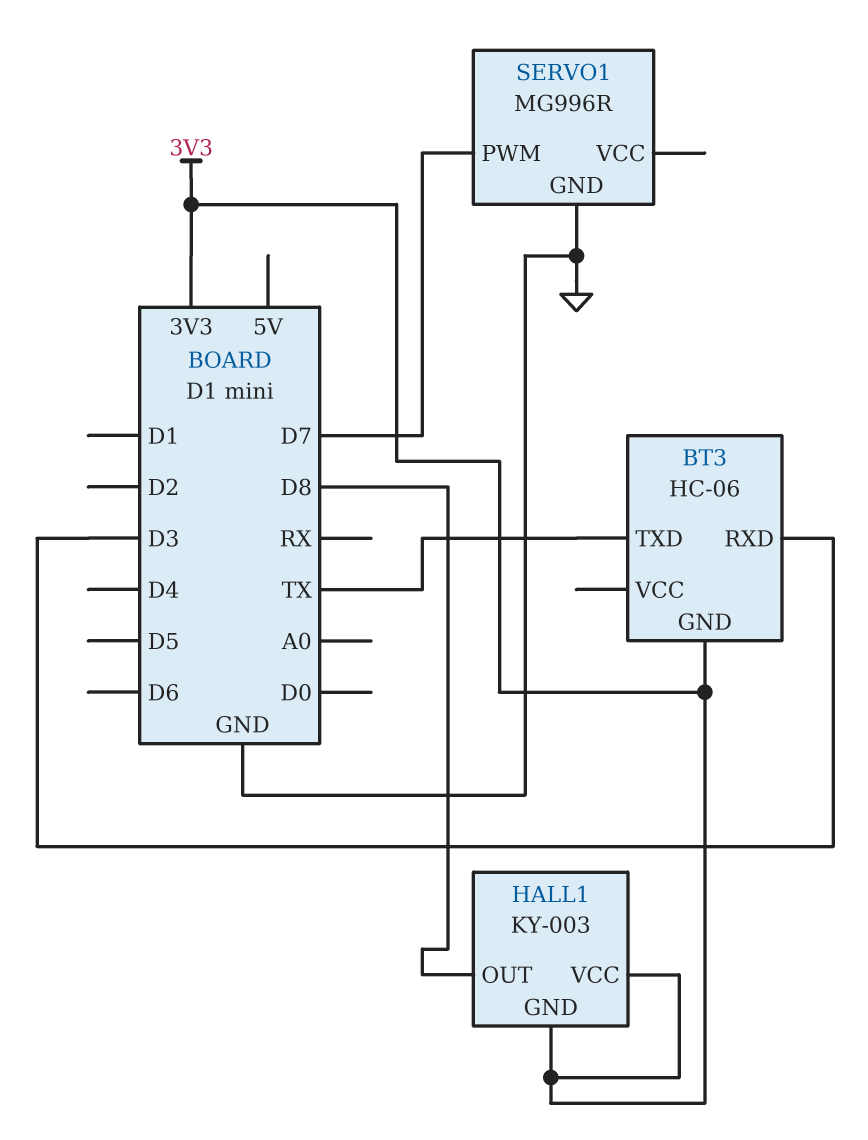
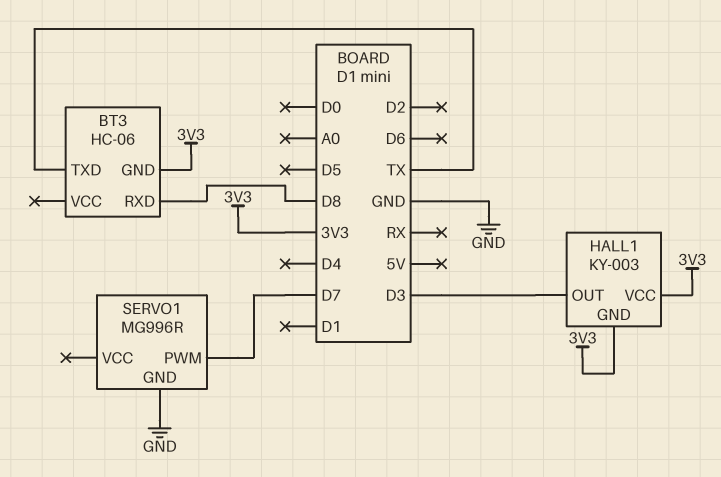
BT3 pin RXD: D3 -> D8
HALL1 pin OUT: D8 -> D3

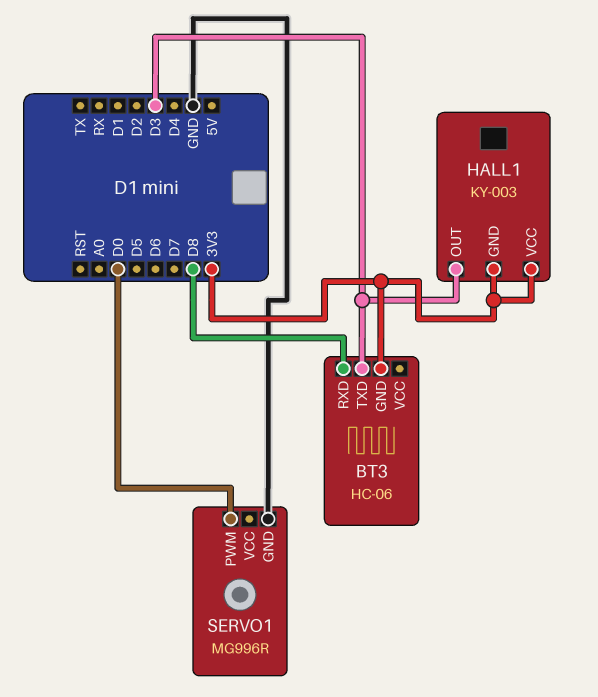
BT3 pin TXD: TX -> D3
SERVO1 pin PWM: D7 -> D0

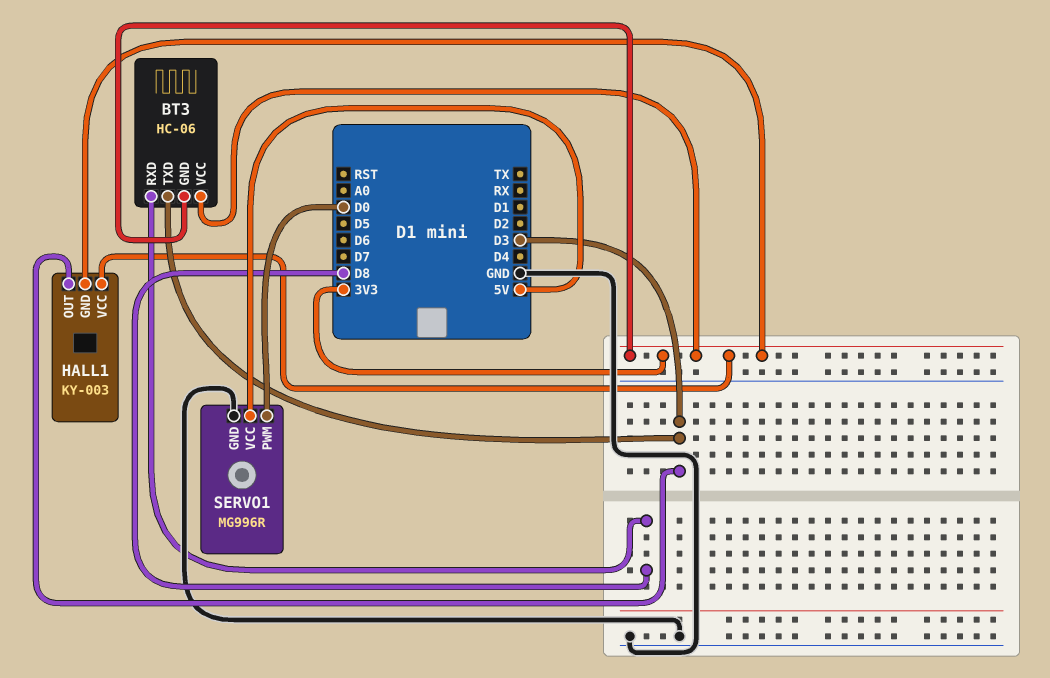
BT3 pin VCC: none -> 3V3
SERVO1 pin VCC: none -> 5V

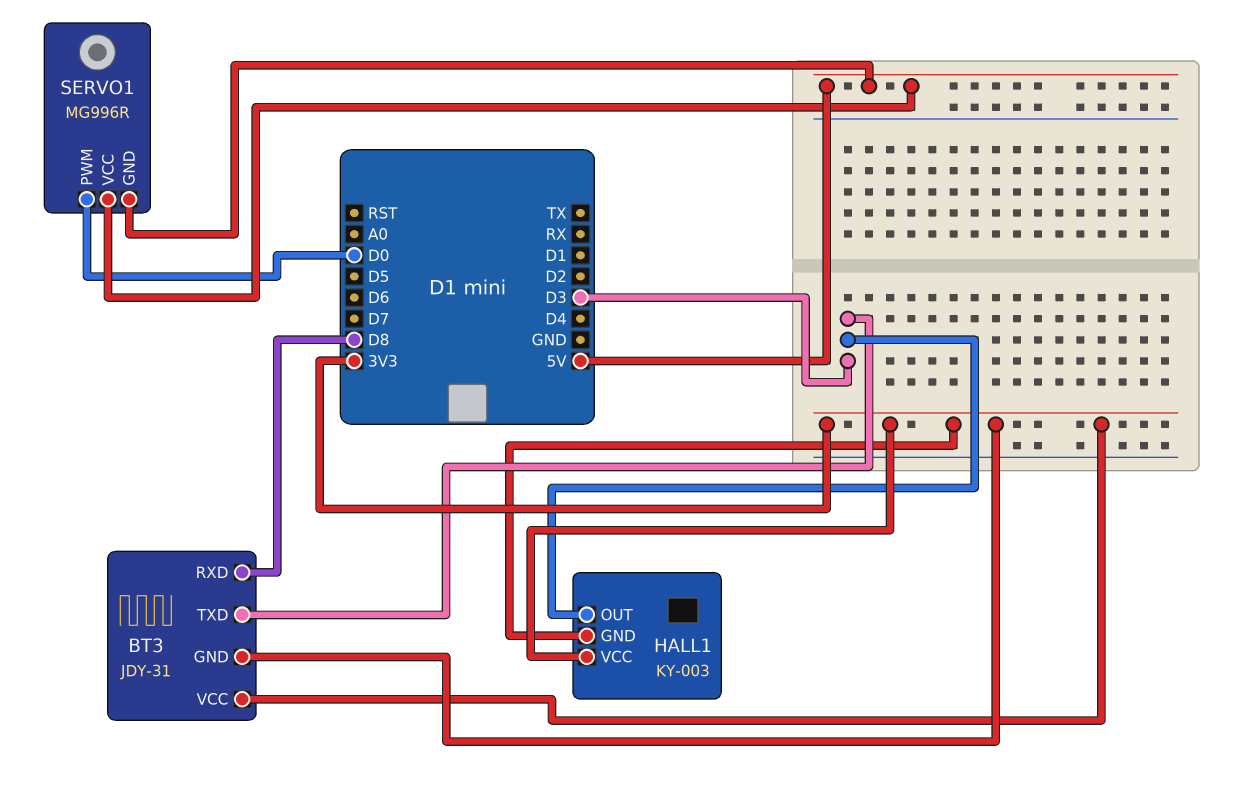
BT3: HC-06 -> JDY-31
SERVO1 pin GND: GND -> 5V

